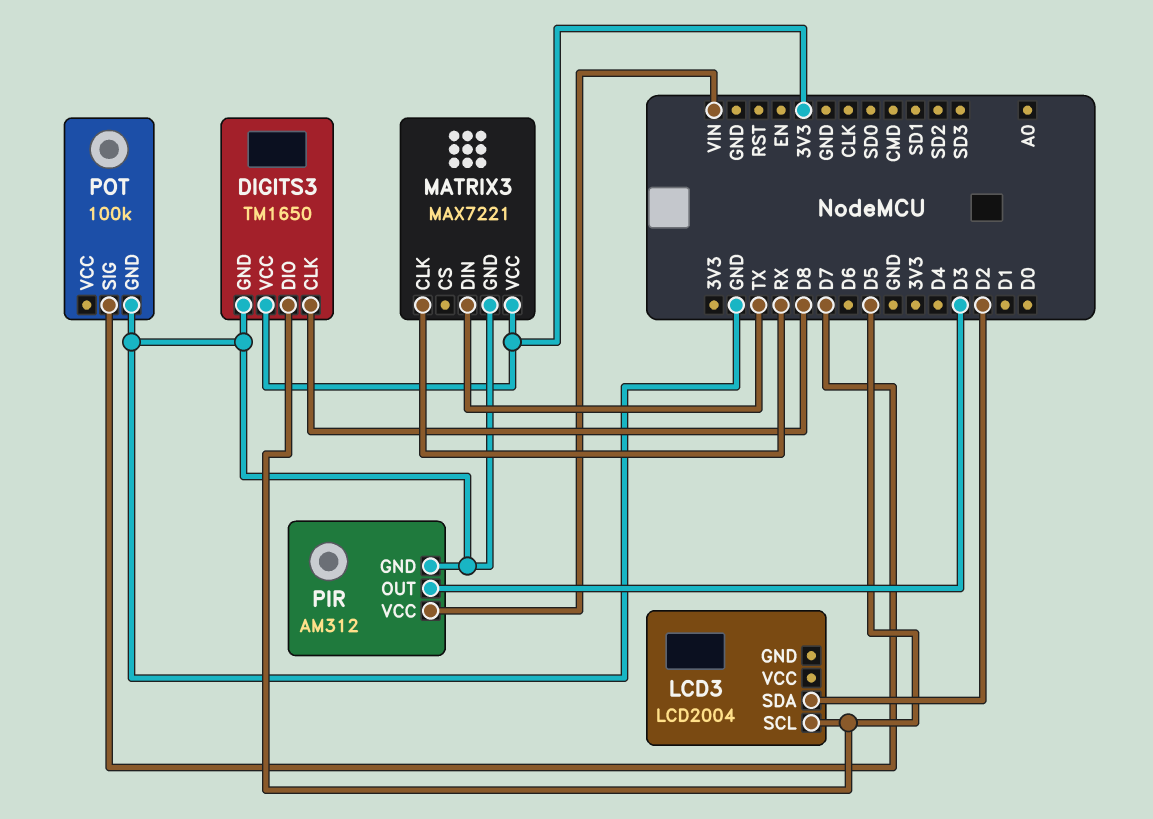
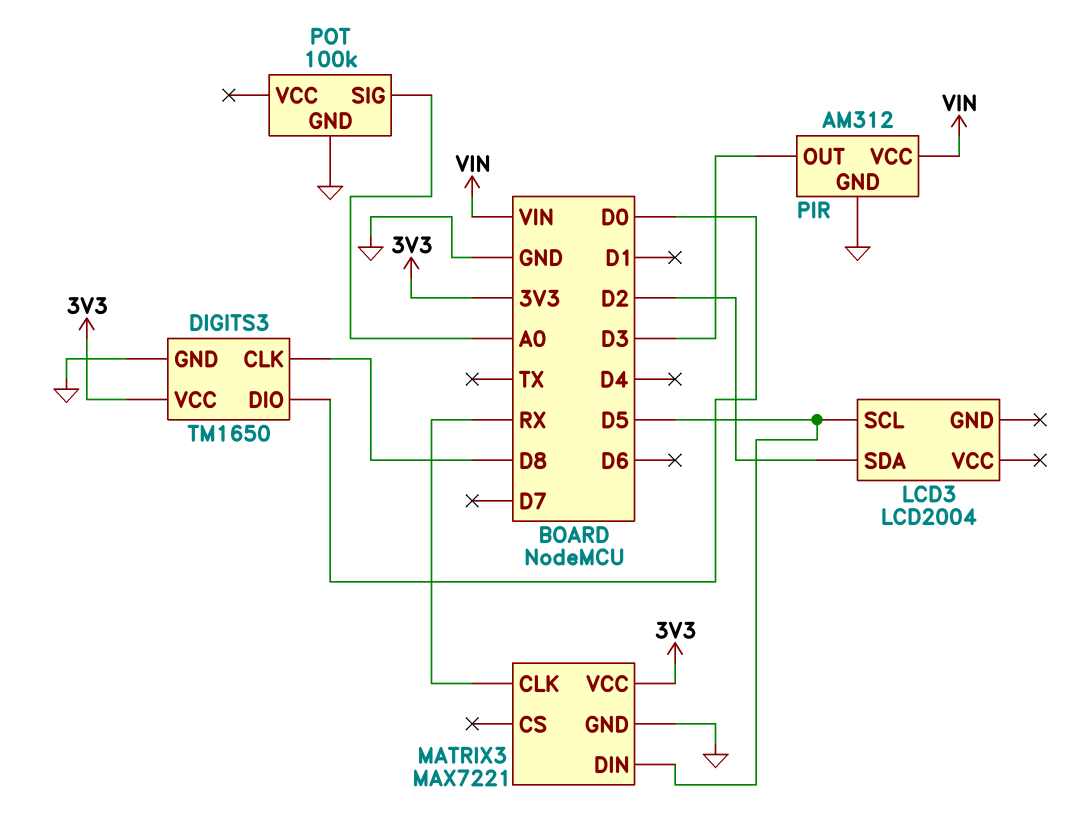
DIGITS3 pin DIO: D5 -> D0
MATRIX3 pin DIN: TX -> D5
POT pin SIG: D7 -> A0

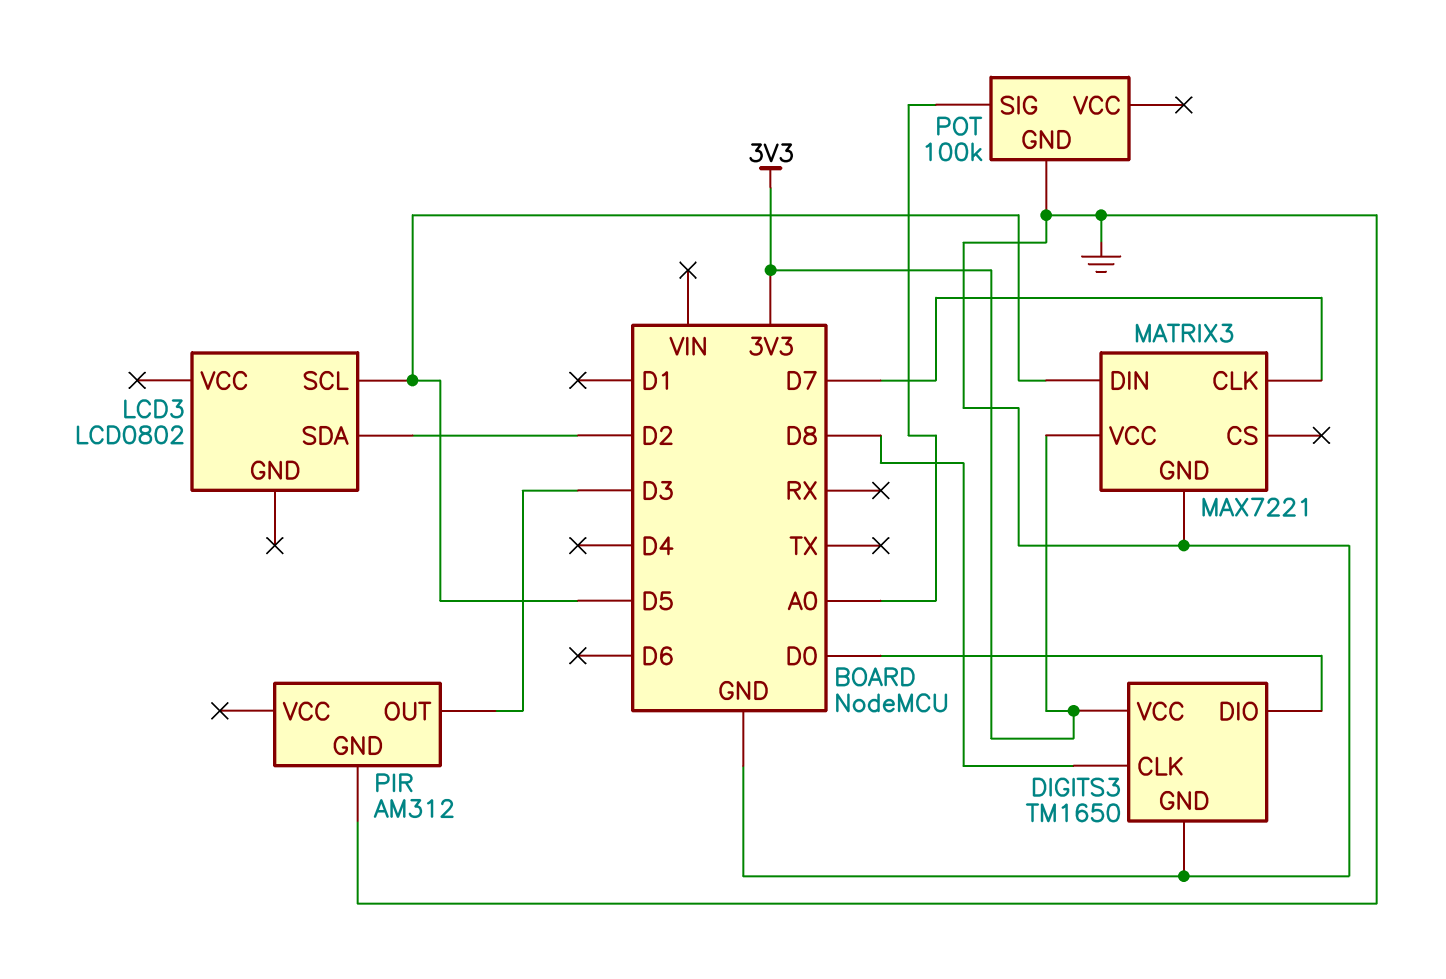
LCD3: LCD2004 -> LCD0802
MATRIX3 pin CLK: RX -> D7
PIR pin VCC: VIN -> none

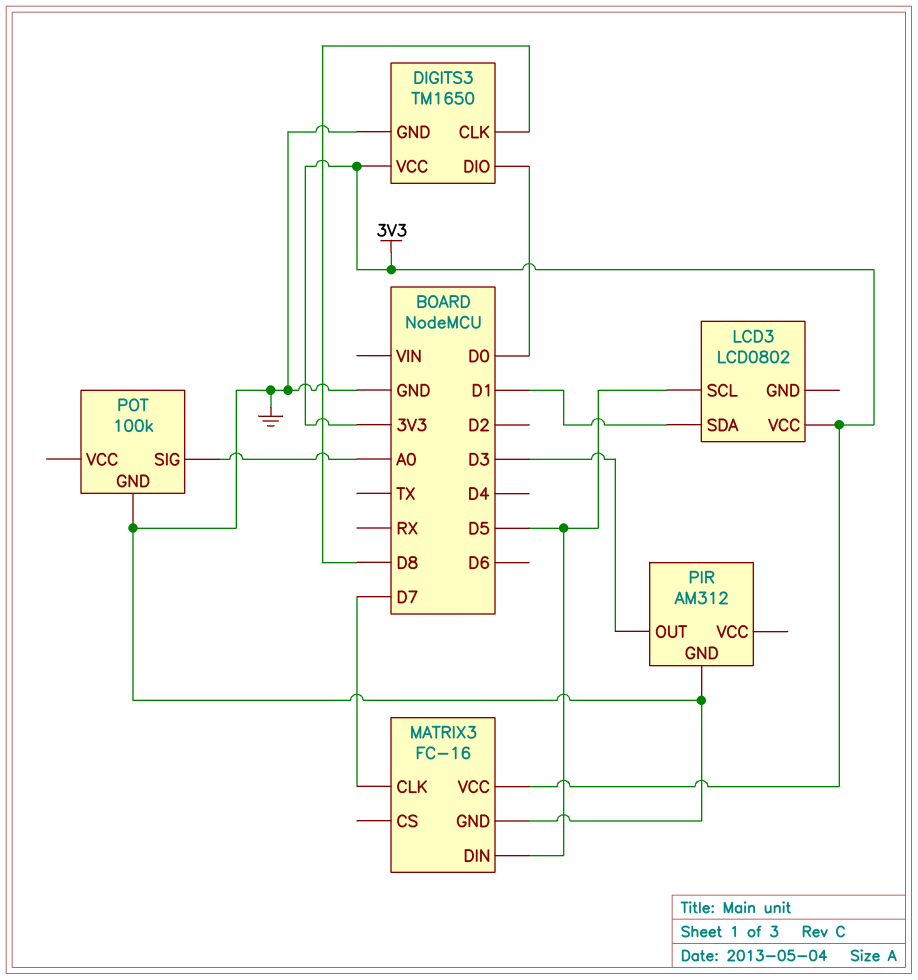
LCD3 pin SDA: D2 -> D1
LCD3 pin VCC: none -> 3V3
MATRIX3: MAX7221 -> FC-16

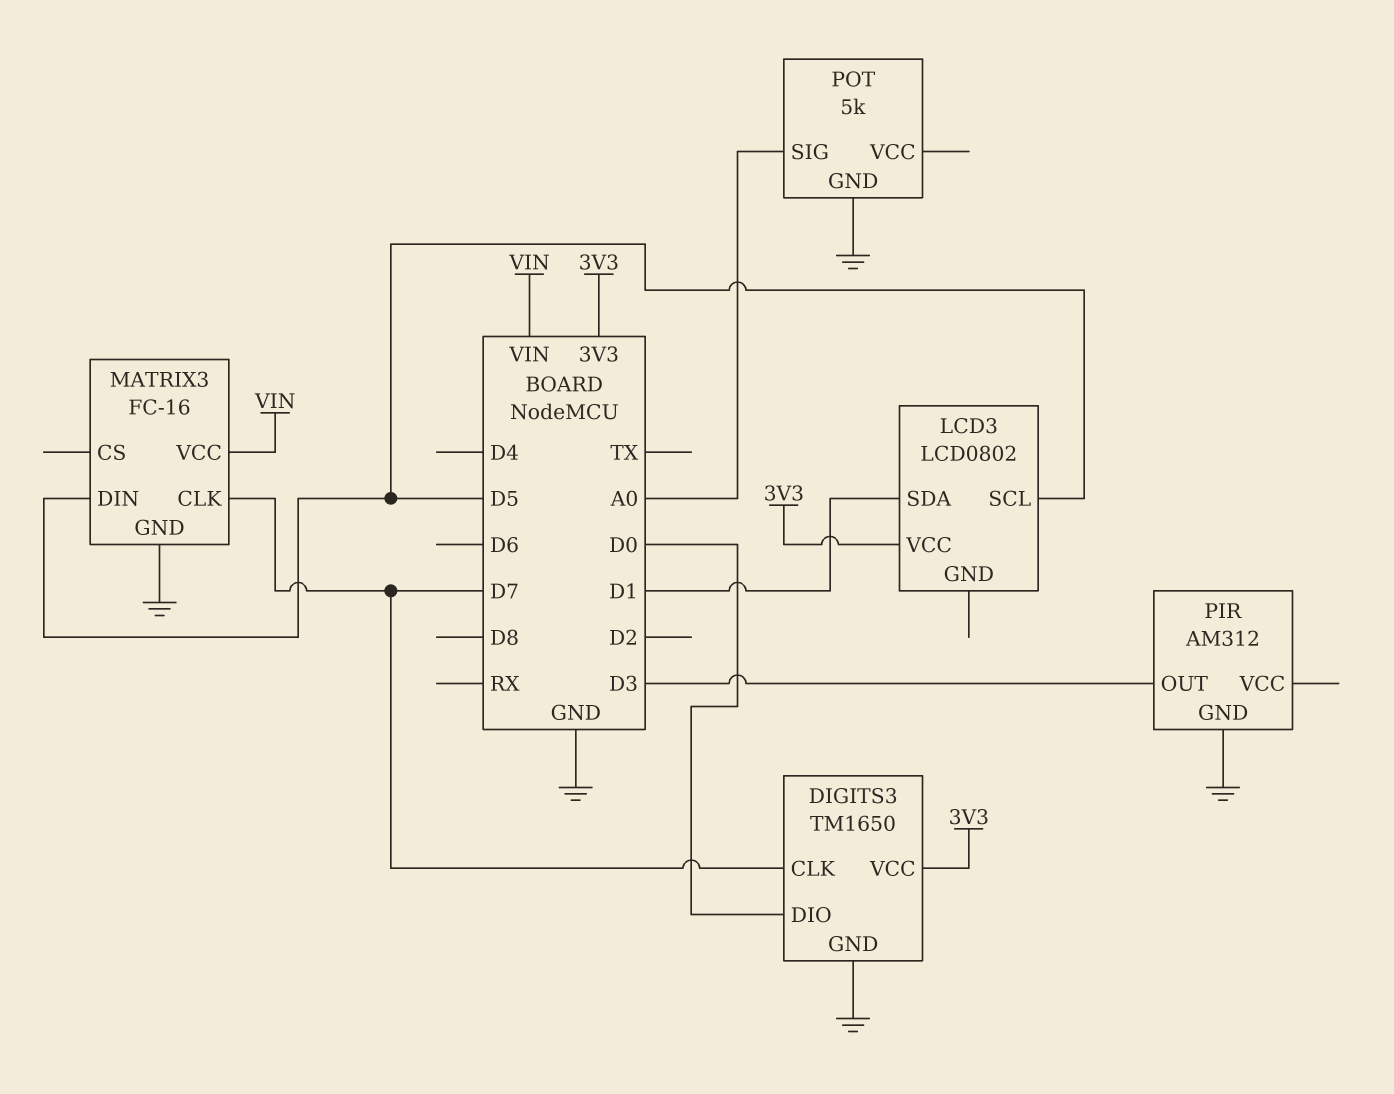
DIGITS3 pin CLK: D8 -> D7
MATRIX3 pin VCC: 3V3 -> VIN
POT: 100k -> 5k

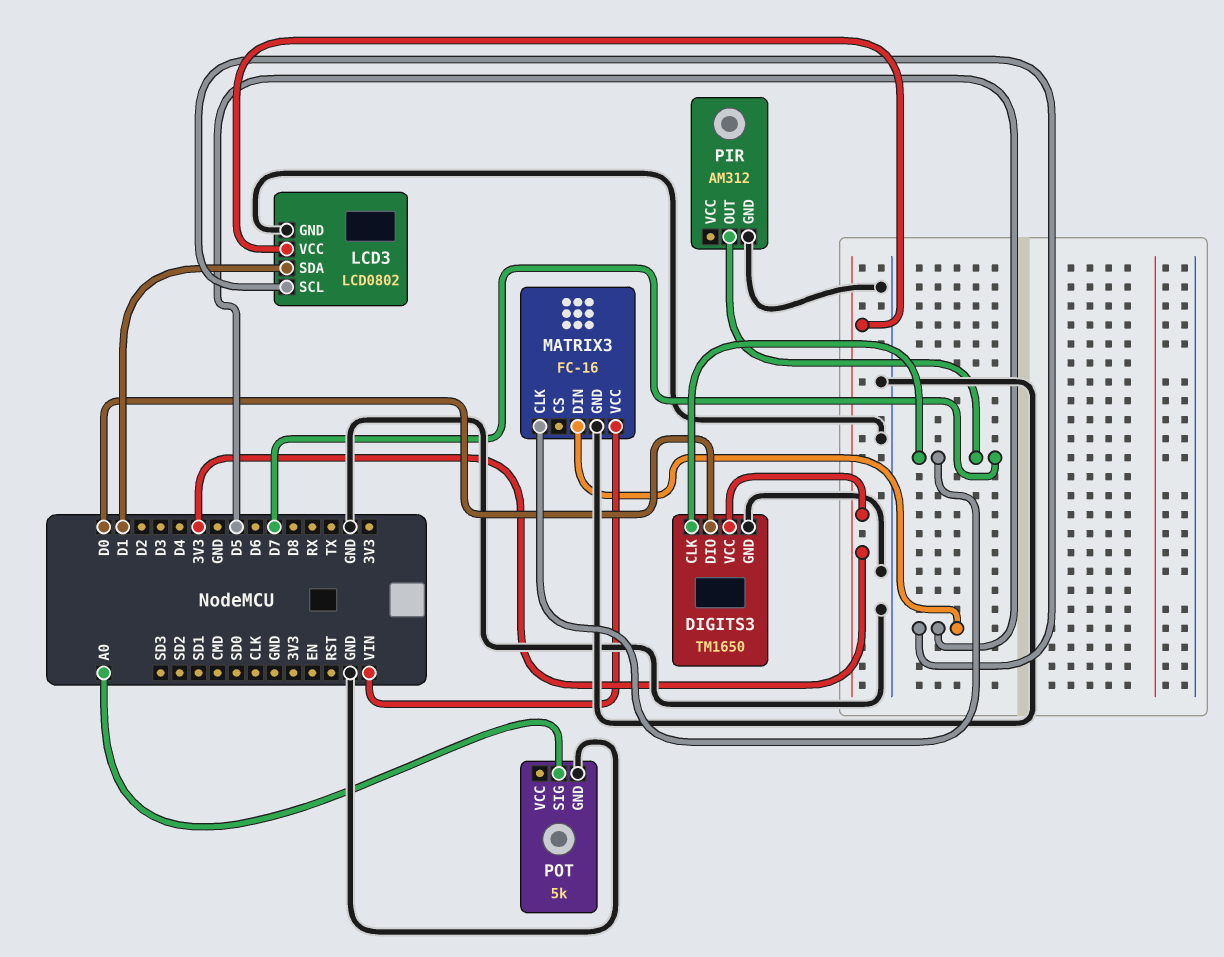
LCD3 pin GND: none -> GND
PIR pin OUT: D3 -> D7

